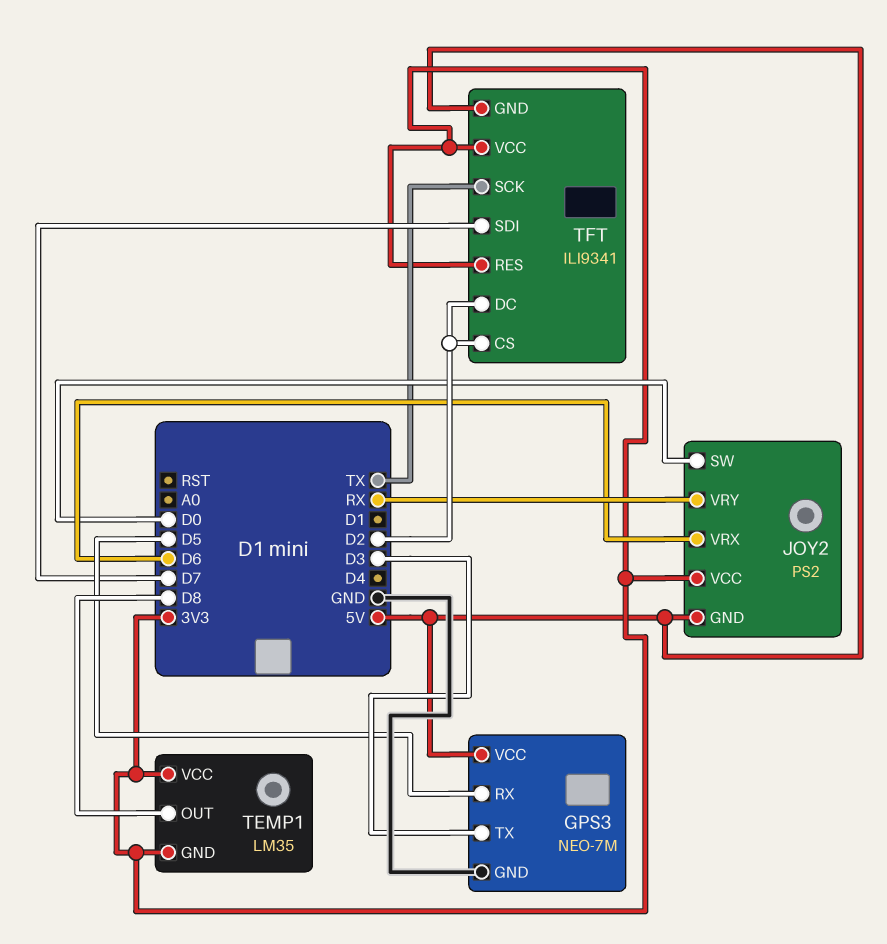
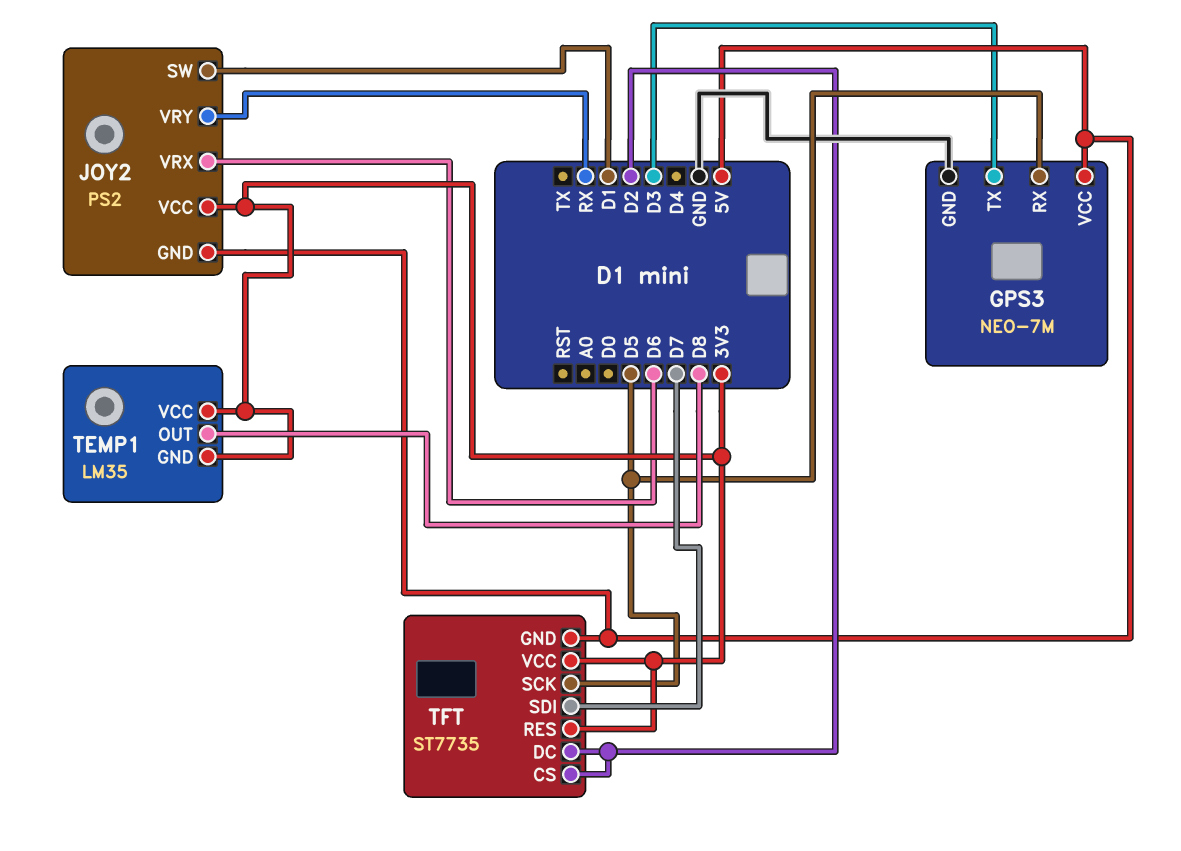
JOY2 pin SW: D0 -> D1
TFT: ILI9341 -> ST7735
TFT pin SCK: TX -> D5

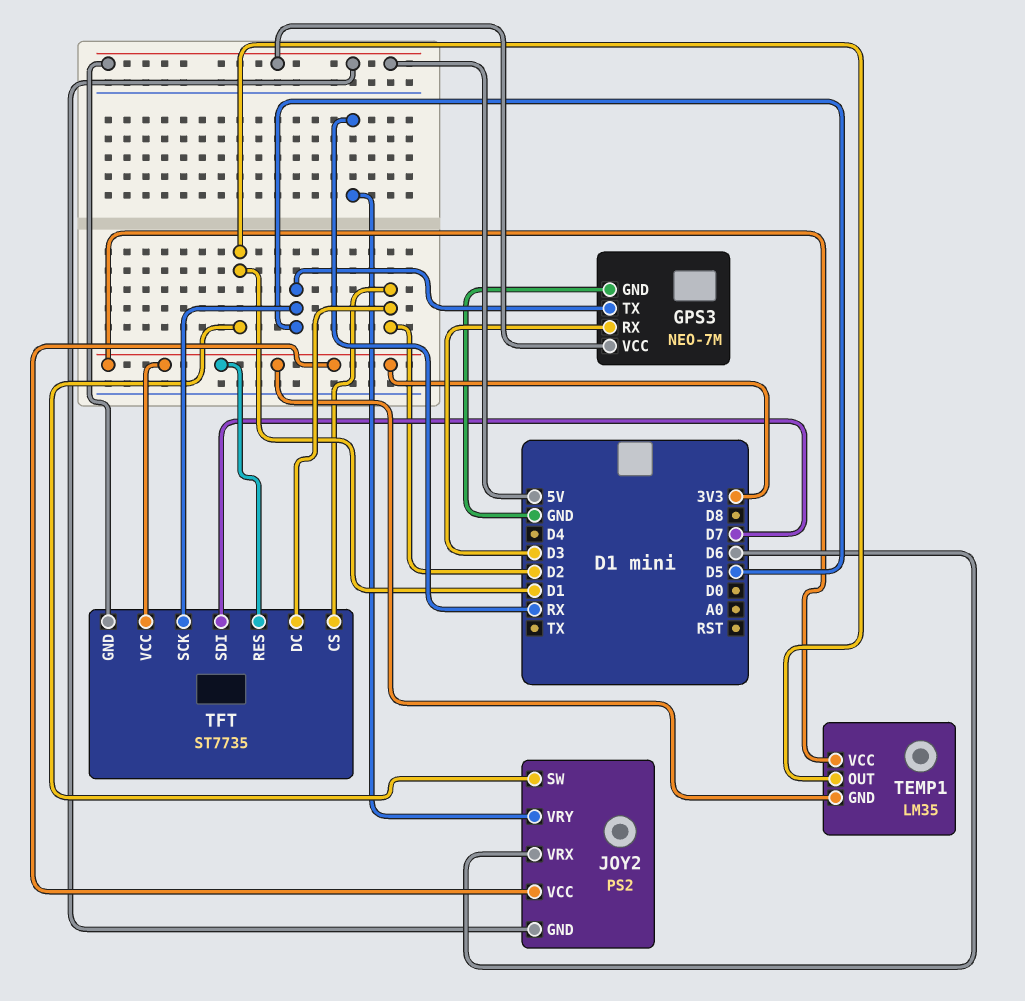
GPS3 pin RX: D5 -> D3
GPS3 pin TX: D3 -> D5
TEMP1 pin OUT: D8 -> D1

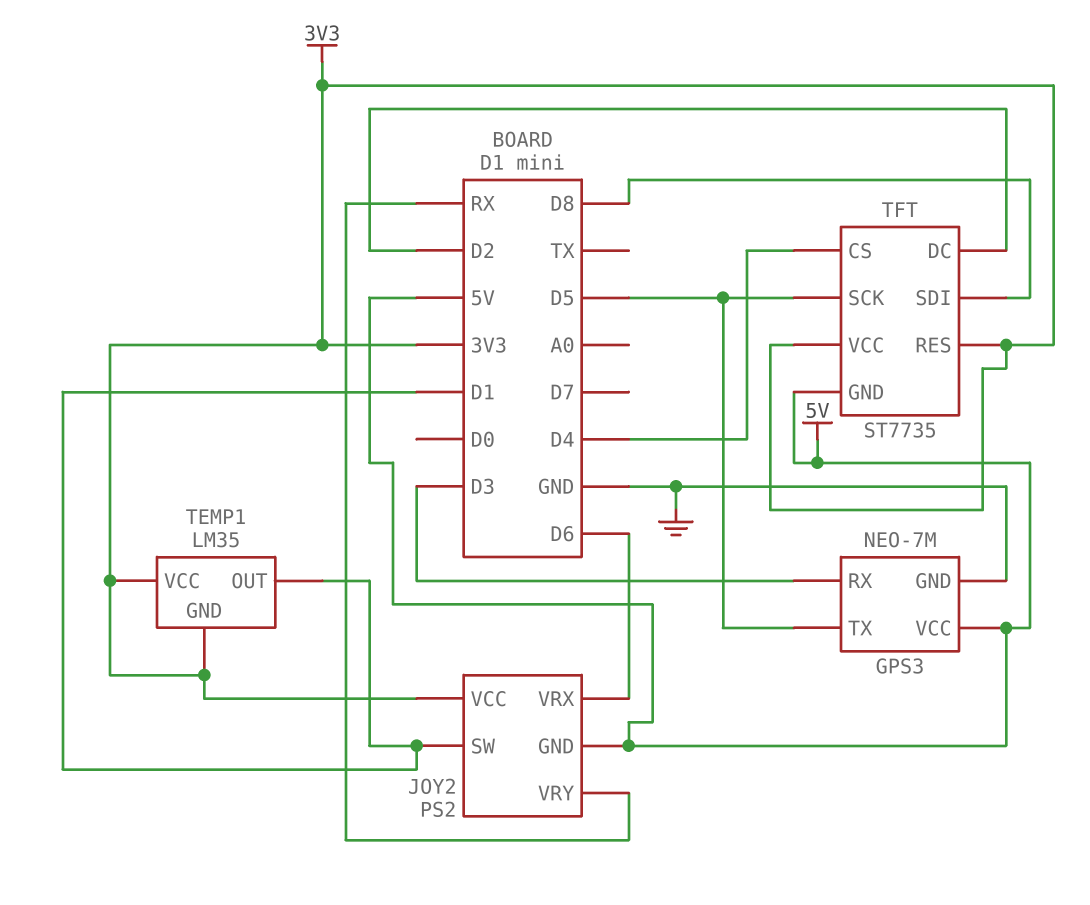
TFT pin CS: D2 -> D4
TFT pin SDI: D7 -> D8

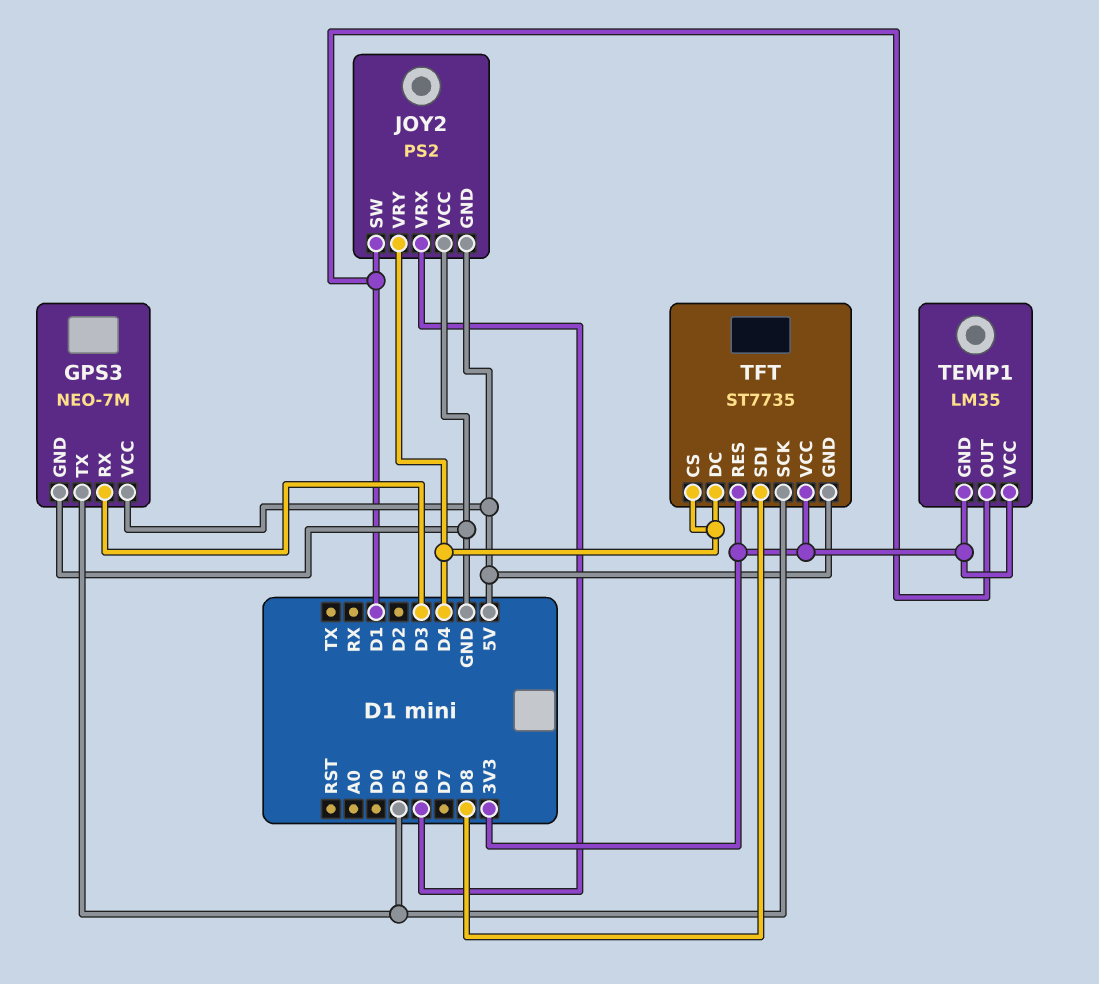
JOY2 pin VCC: 3V3 -> GND
JOY2 pin VRY: RX -> D4
TFT pin DC: D2 -> D4

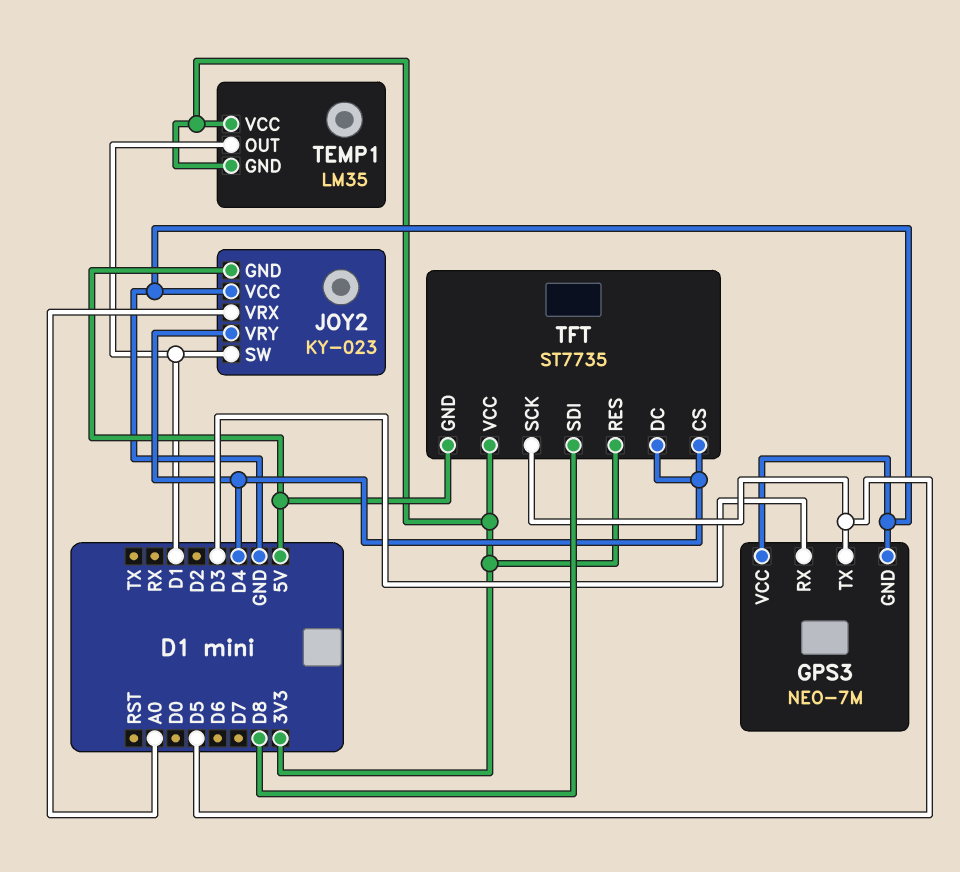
GPS3 pin VCC: 5V -> GND
JOY2: PS2 -> KY-023
JOY2 pin VRX: D6 -> A0

